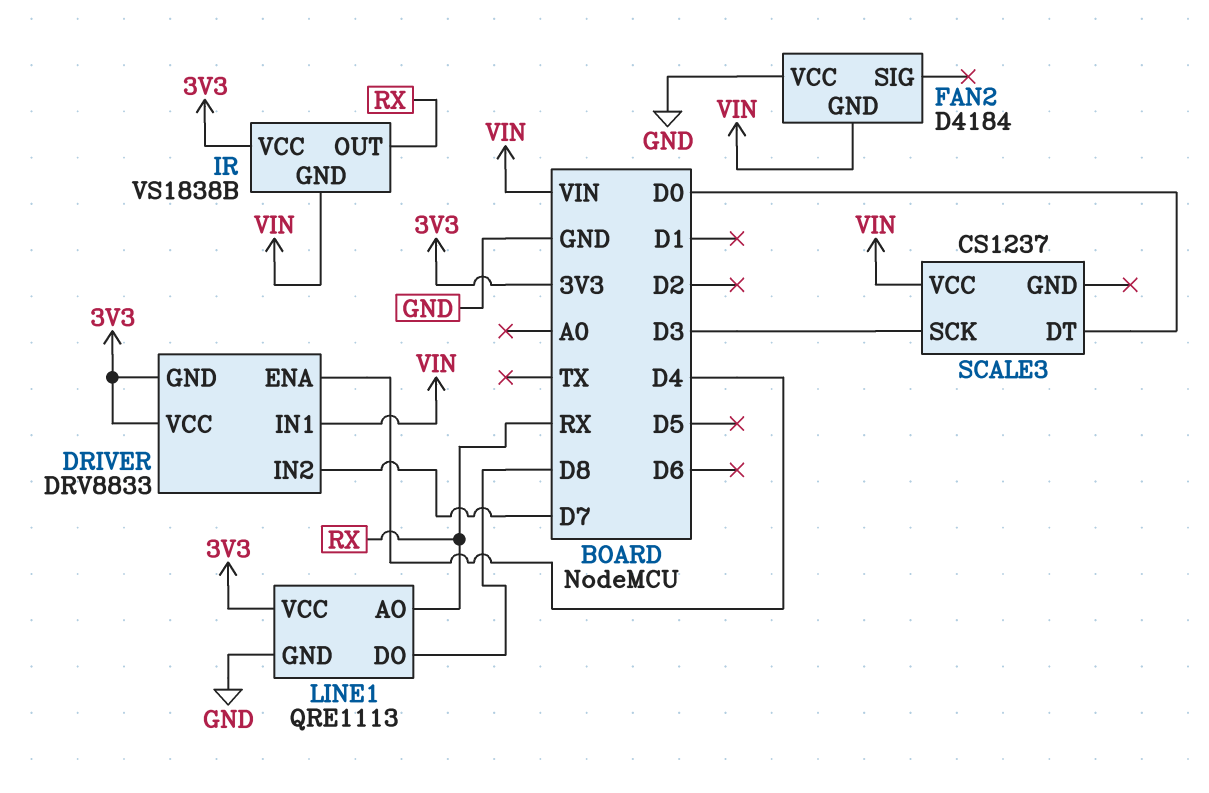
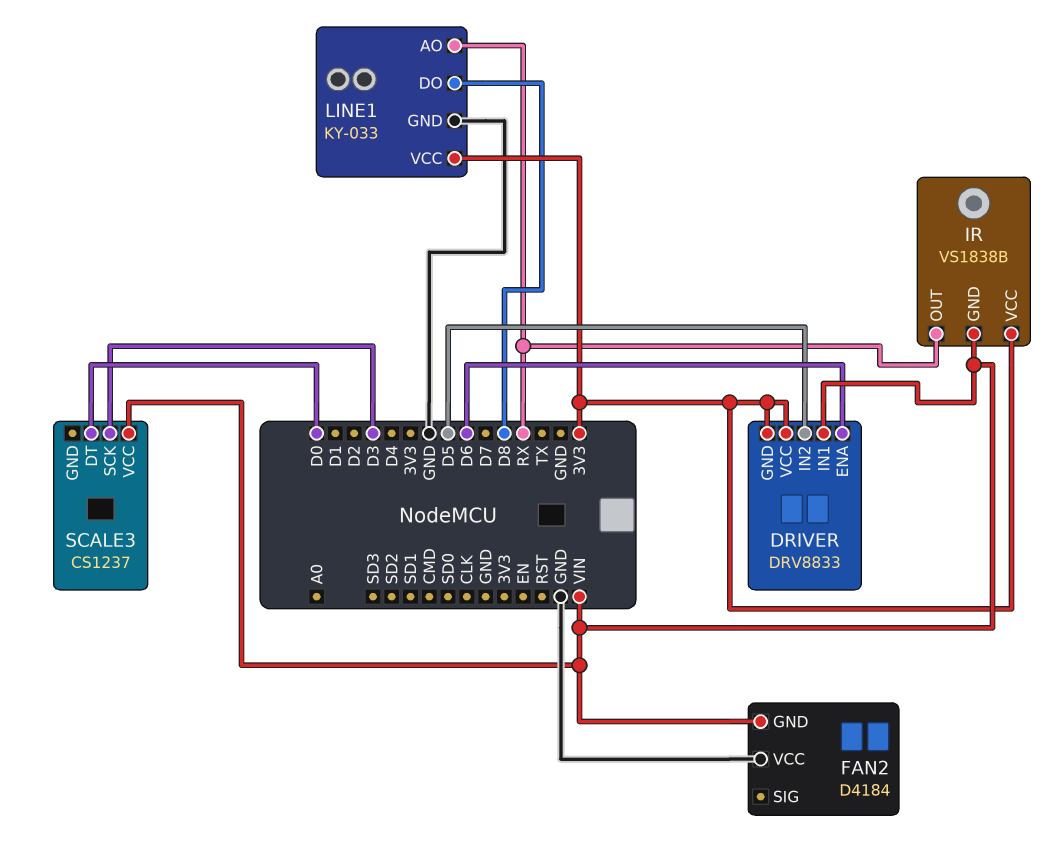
DRIVER pin ENA: D4 -> D6
DRIVER pin IN2: D7 -> D5
LINE1: QRE1113 -> KY-033

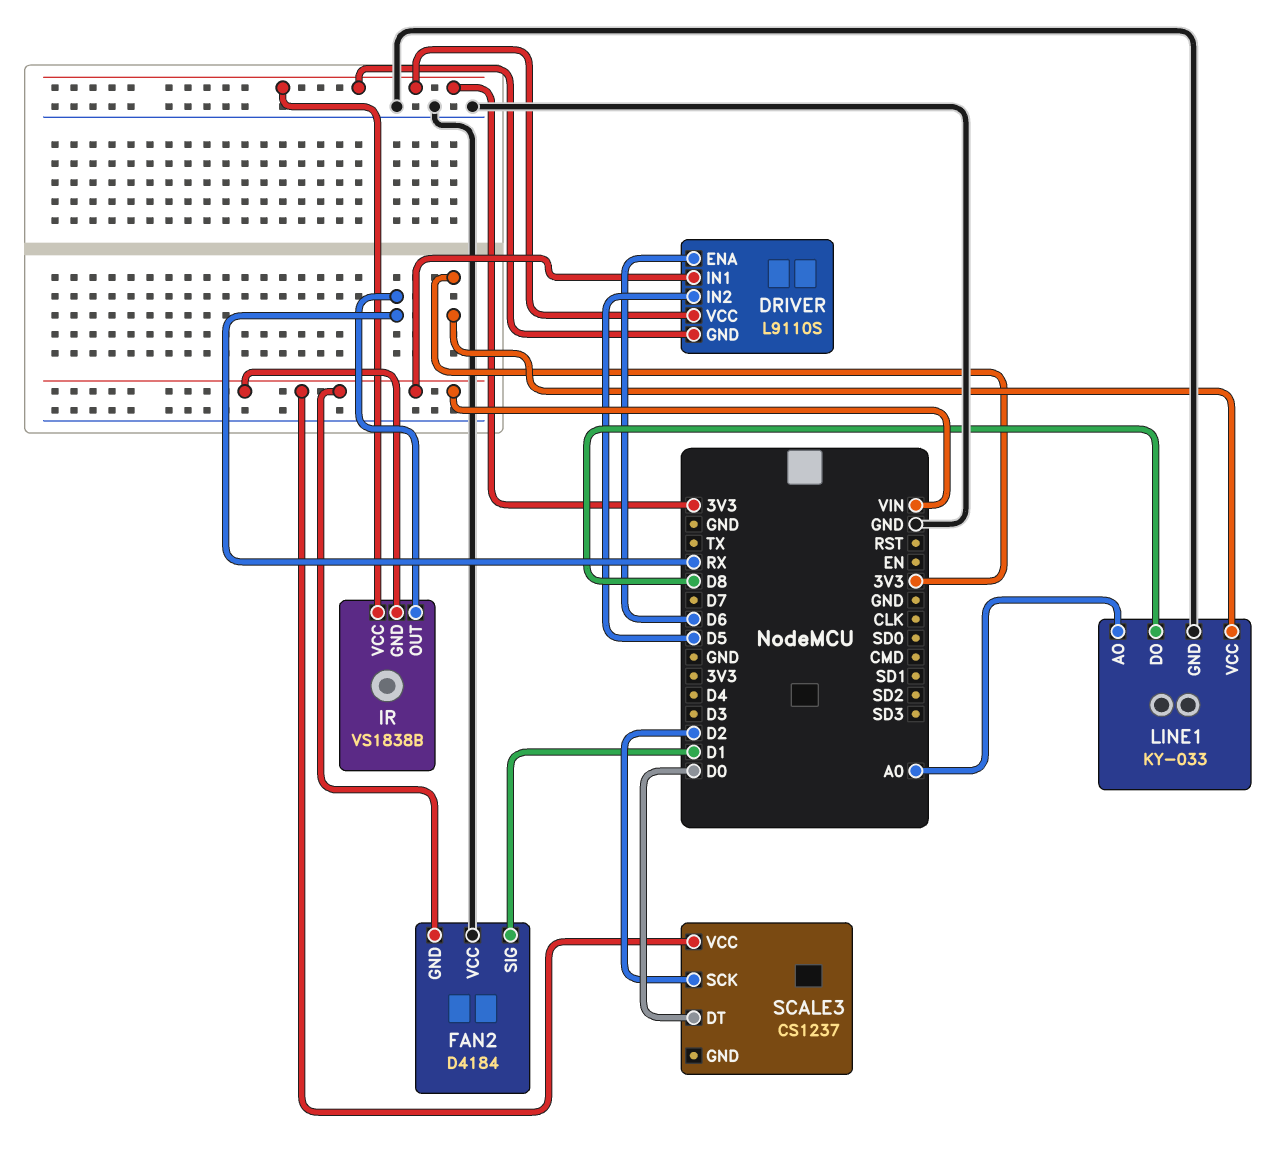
DRIVER: DRV8833 -> L9110S
FAN2 pin SIG: none -> D1
LINE1 pin AO: RX -> A0
SCALE3 pin SCK: D3 -> D2

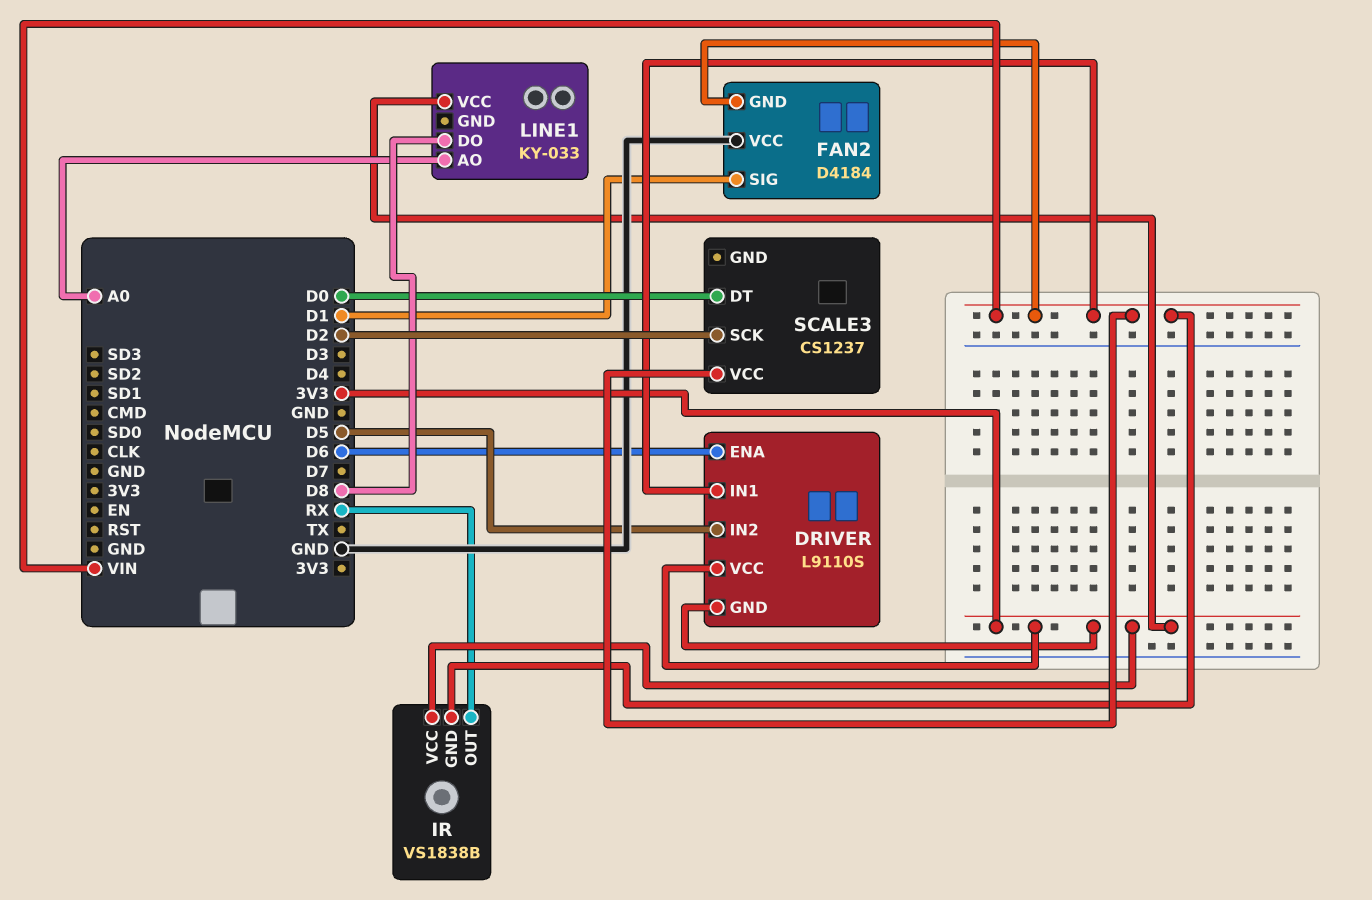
LINE1 pin GND: GND -> none

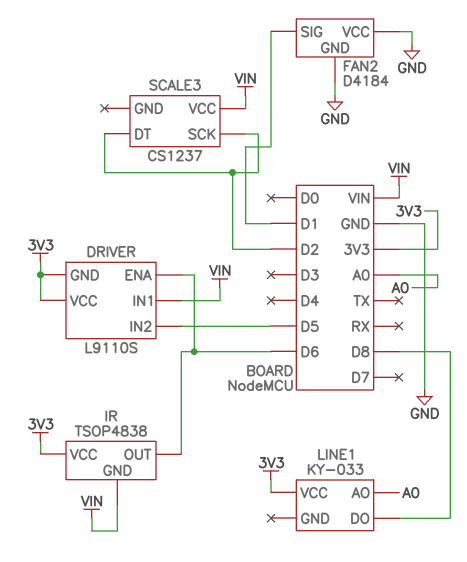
FAN2 pin GND: VIN -> GND
IR: VS1838B -> TSOP4838
IR pin OUT: RX -> D6
SCALE3 pin DT: D0 -> D2

